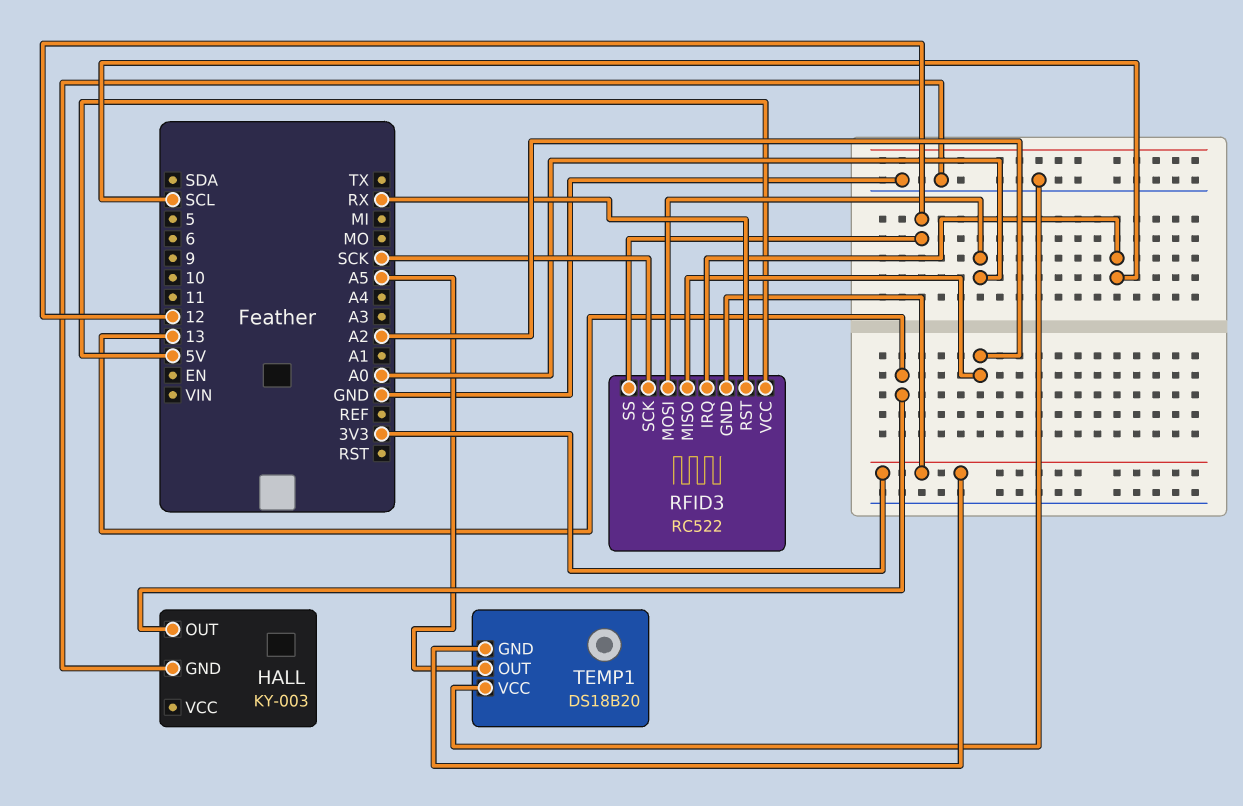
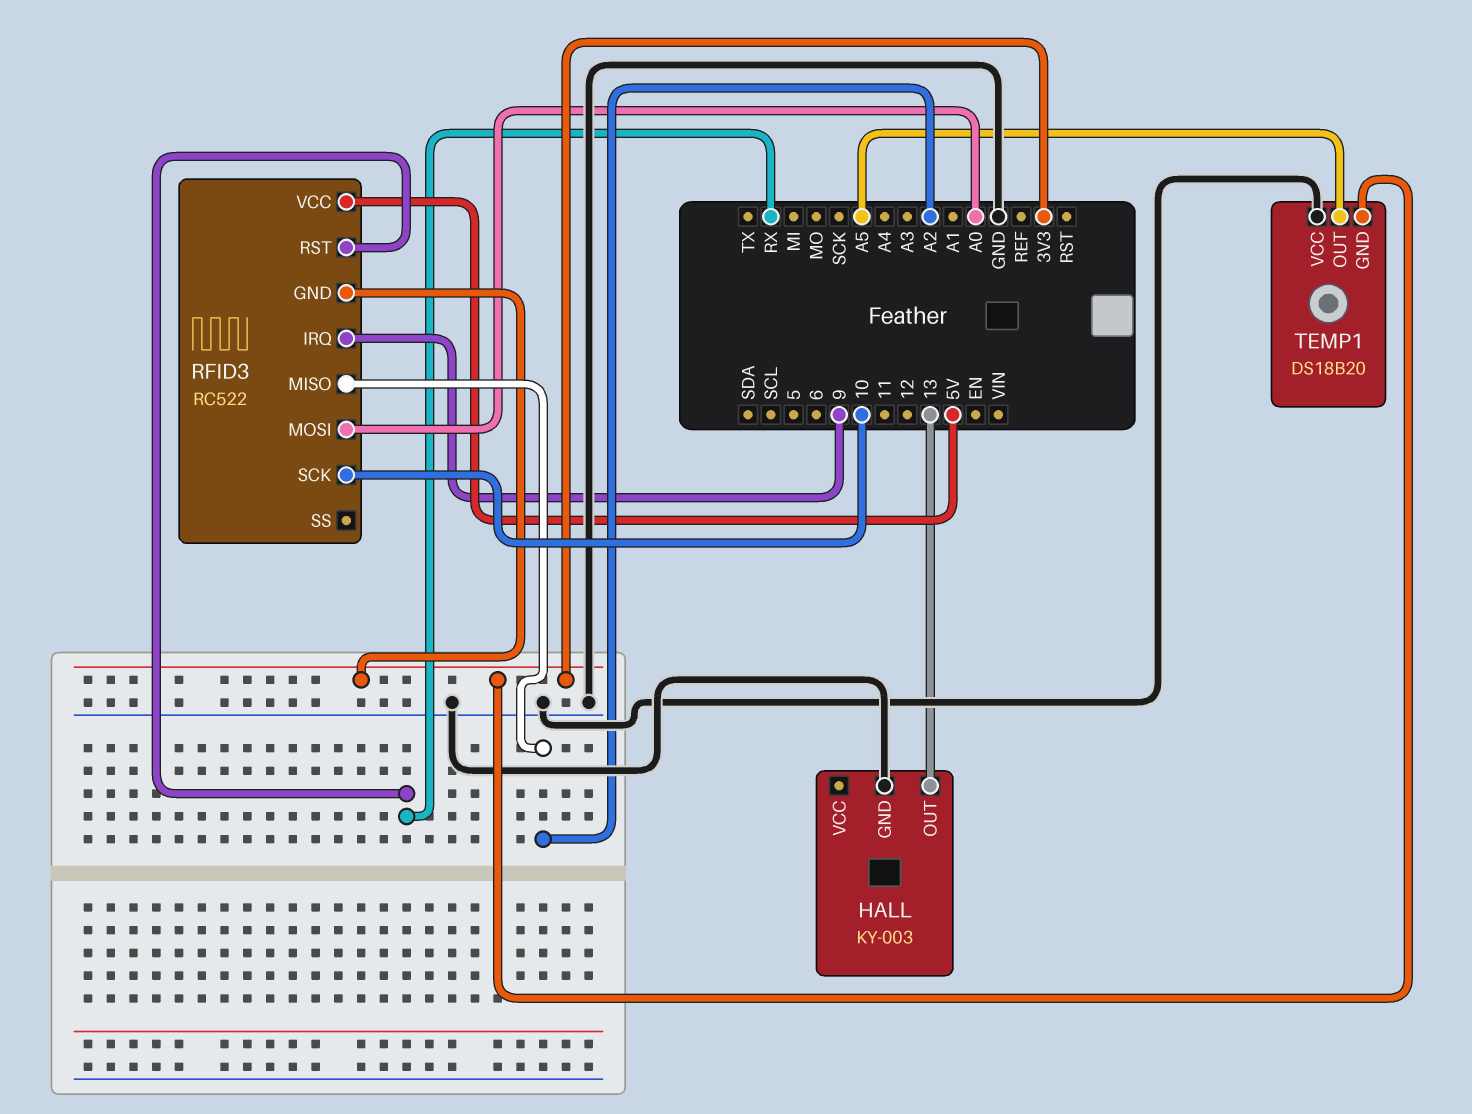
RFID3 pin IRQ: SCL -> 9
RFID3 pin SCK: SCK -> 10
RFID3 pin SS: 12 -> none

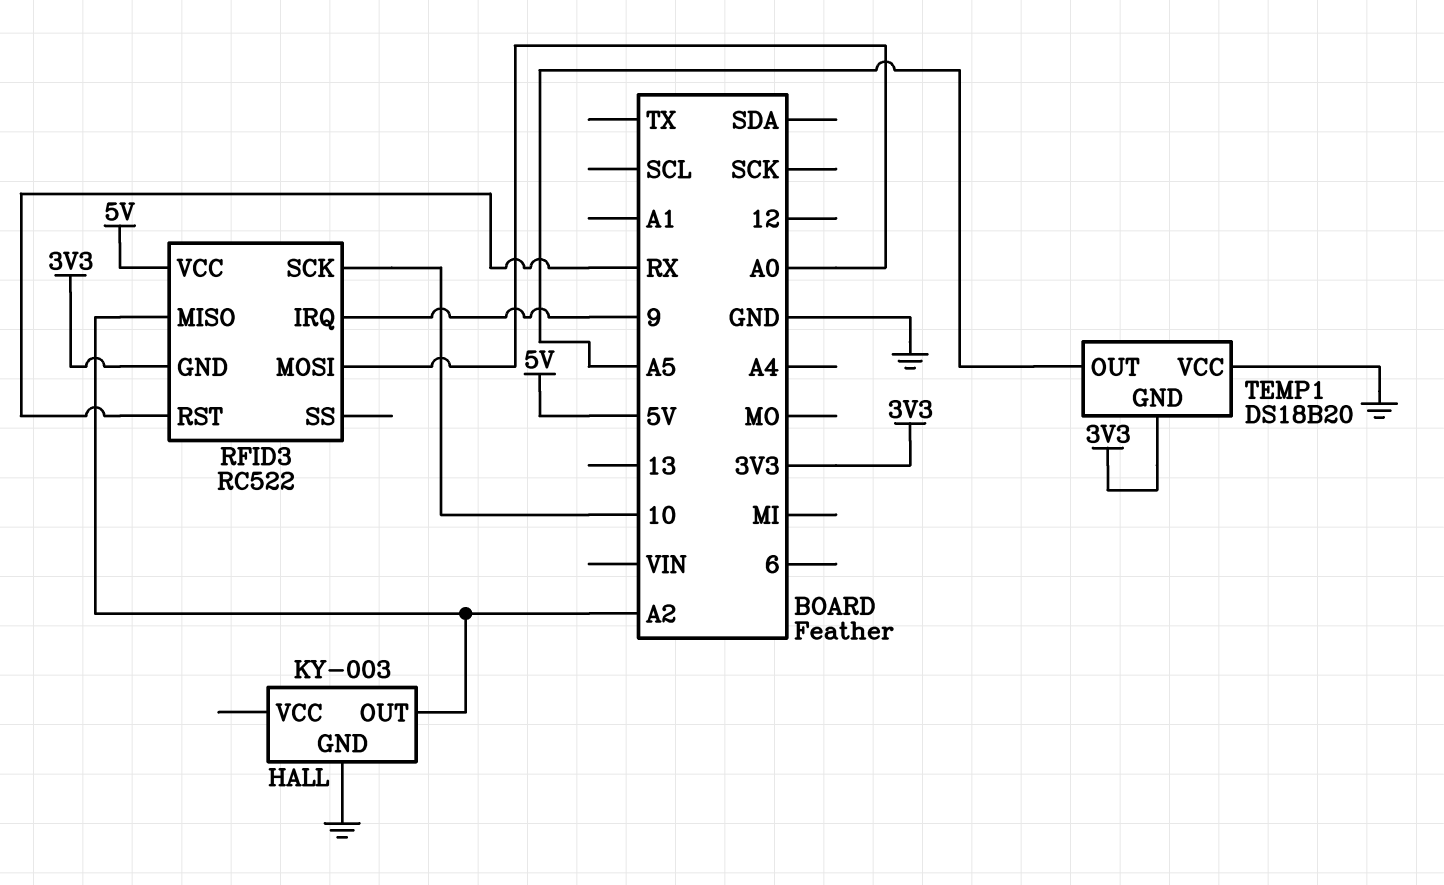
HALL pin OUT: 13 -> A2

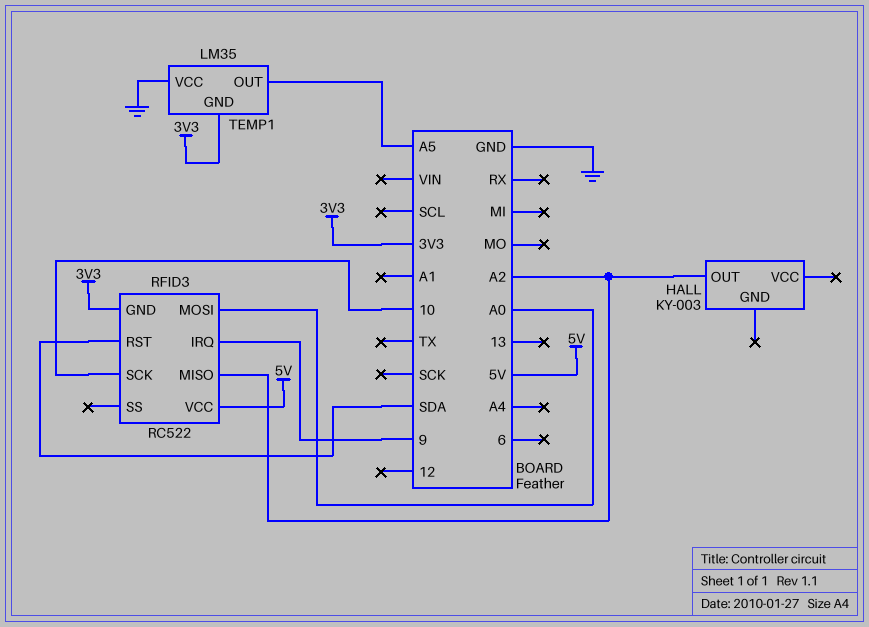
HALL pin GND: GND -> none
RFID3 pin RST: RX -> SDA
TEMP1: DS18B20 -> LM35

